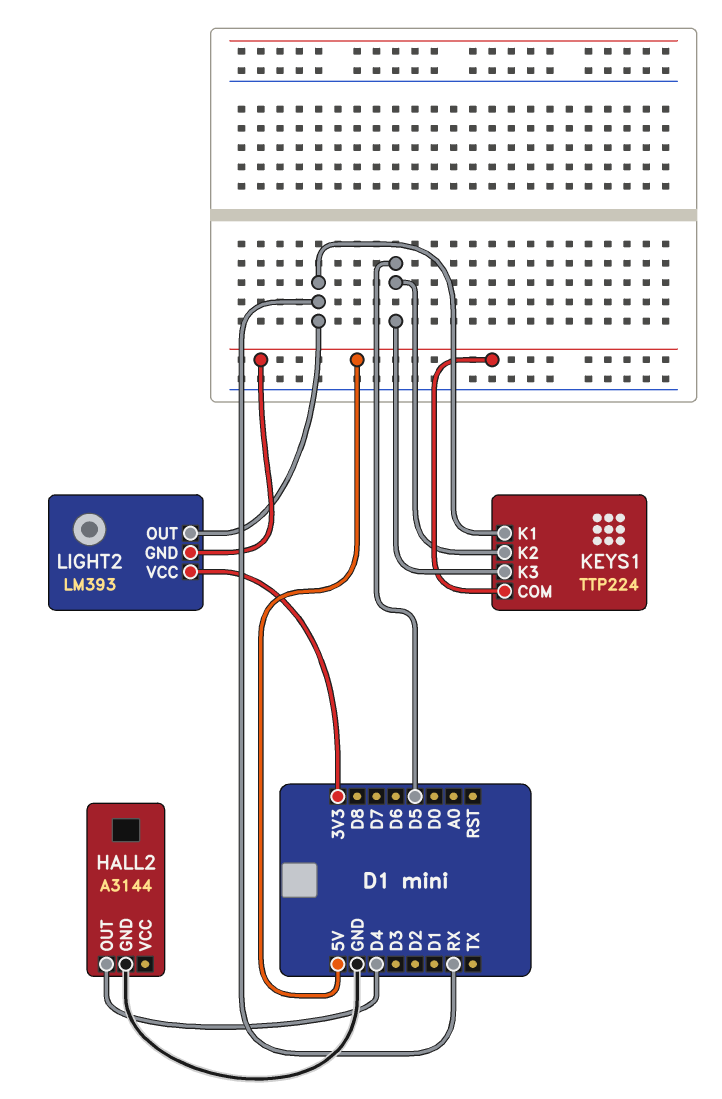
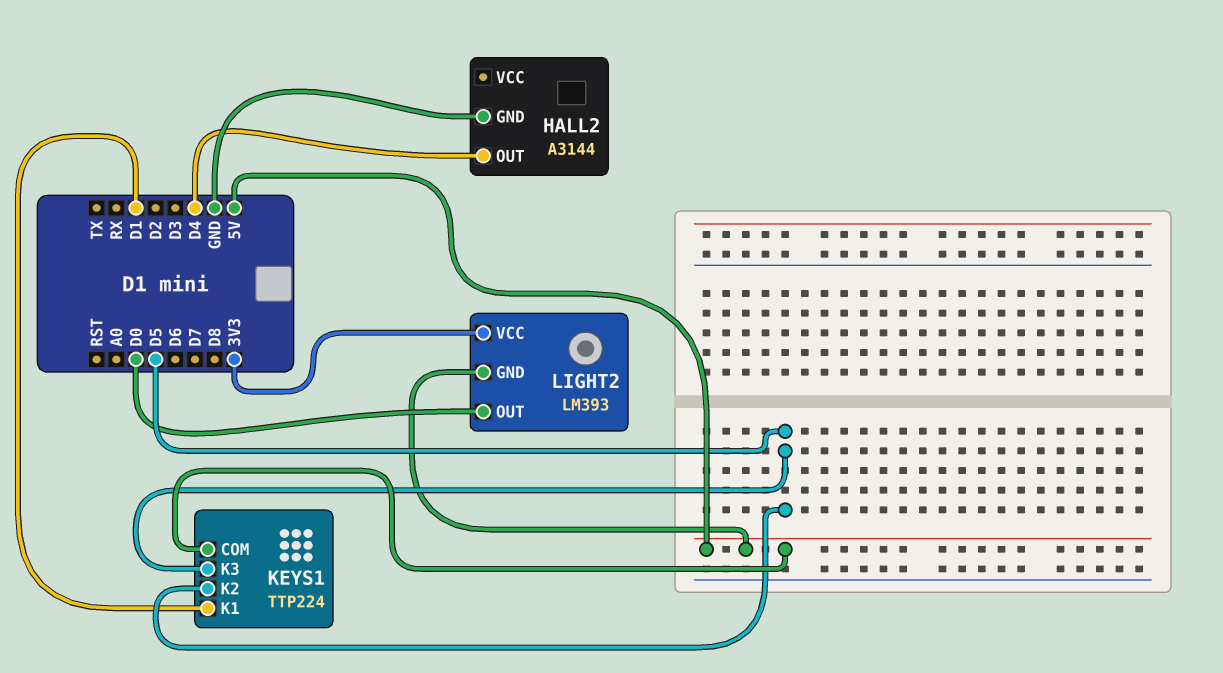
KEYS1 pin K1: RX -> D1
LIGHT2 pin OUT: RX -> D0

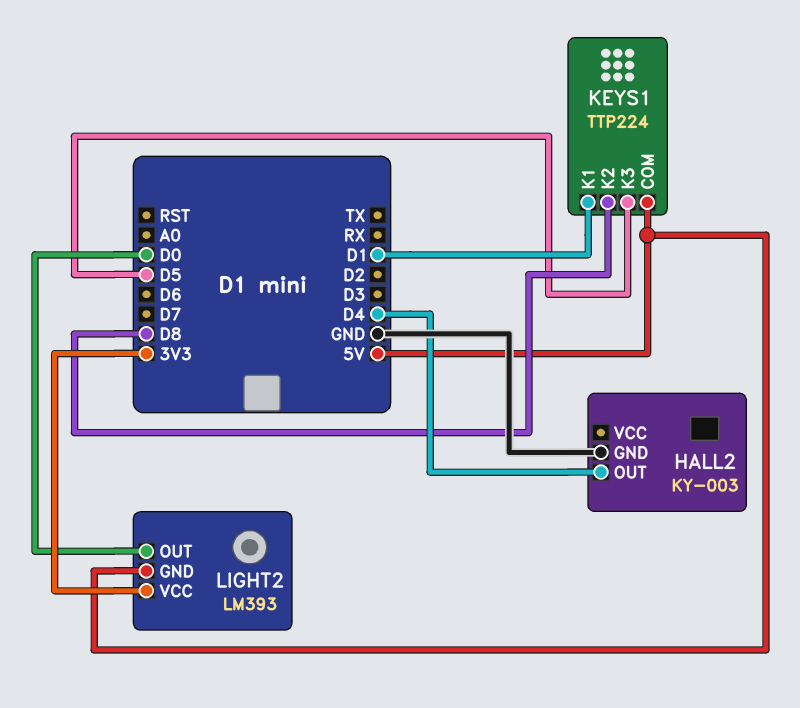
HALL2: A3144 -> KY-003
KEYS1 pin K2: D5 -> D8

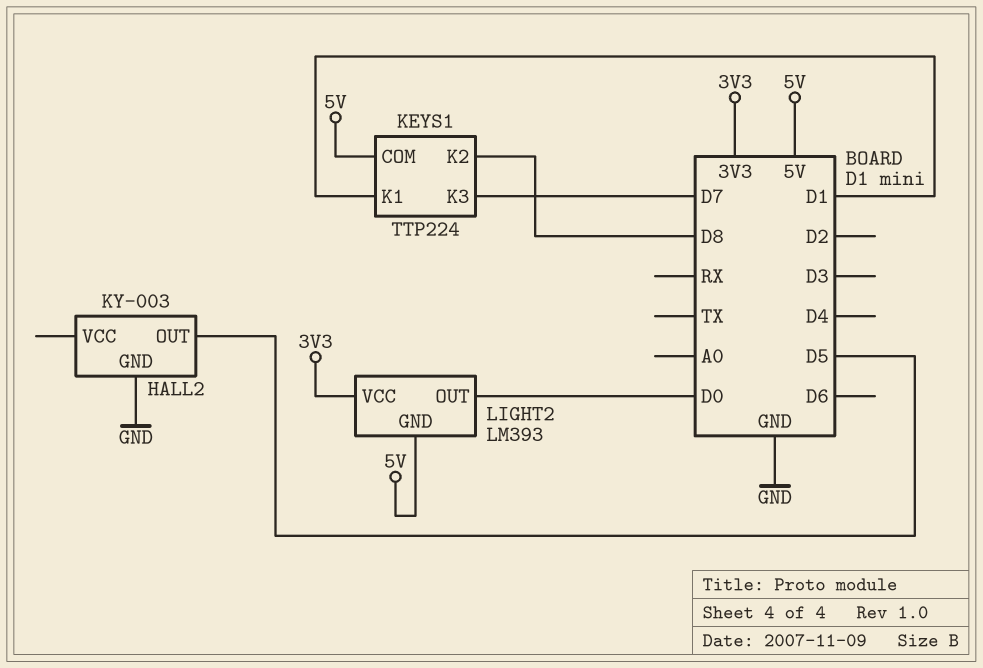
HALL2 pin OUT: D4 -> D5
KEYS1 pin K3: D5 -> D7

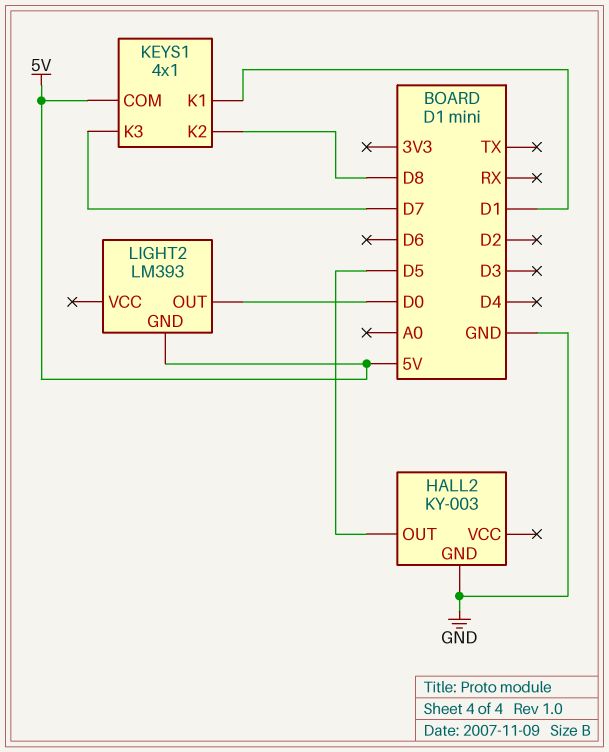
KEYS1: TTP224 -> 4x1
LIGHT2 pin VCC: 3V3 -> none

